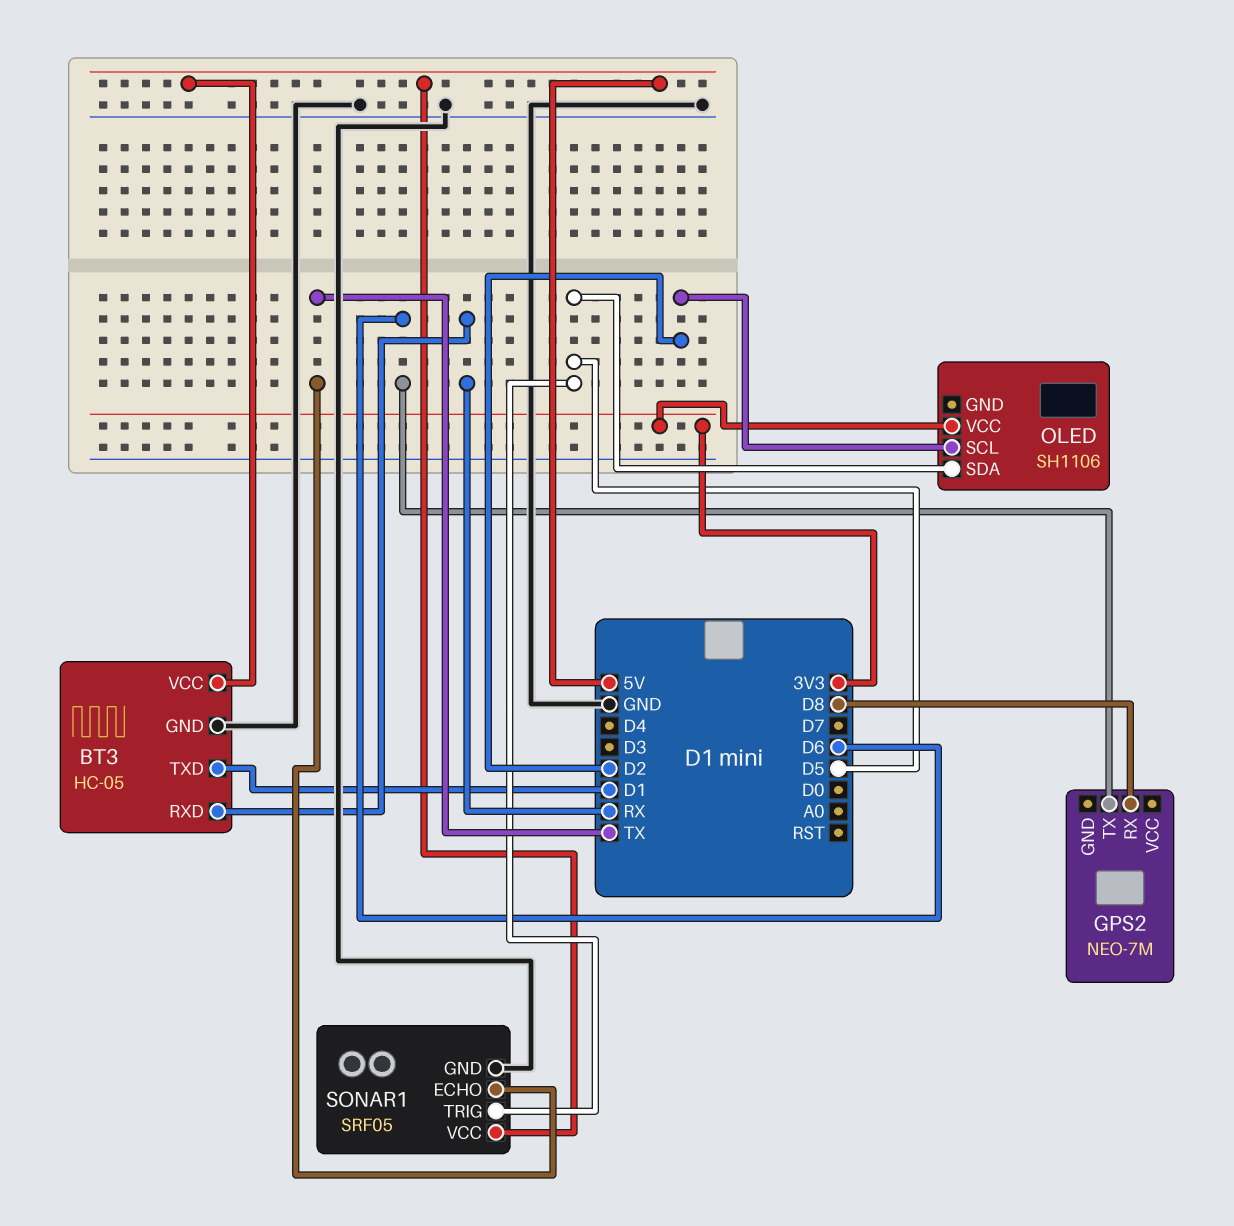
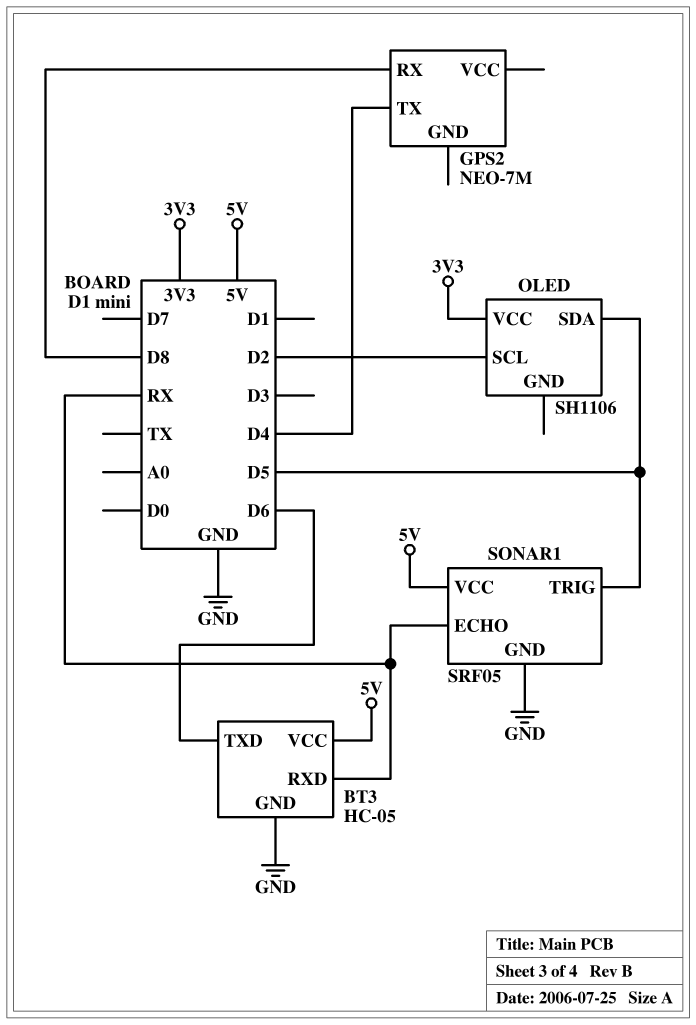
BT3 pin TXD: D1 -> D6
GPS2 pin TX: D6 -> D4
SONAR1 pin ECHO: TX -> RX

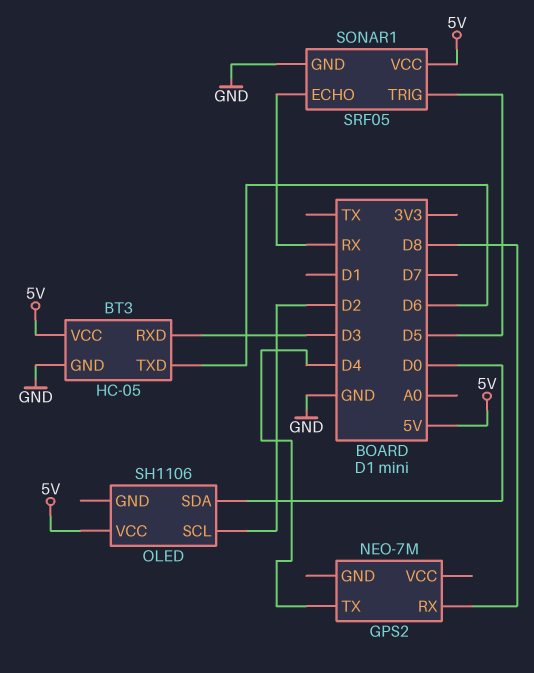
BT3 pin RXD: RX -> D3
OLED pin SDA: D5 -> D0
OLED pin VCC: 3V3 -> 5V

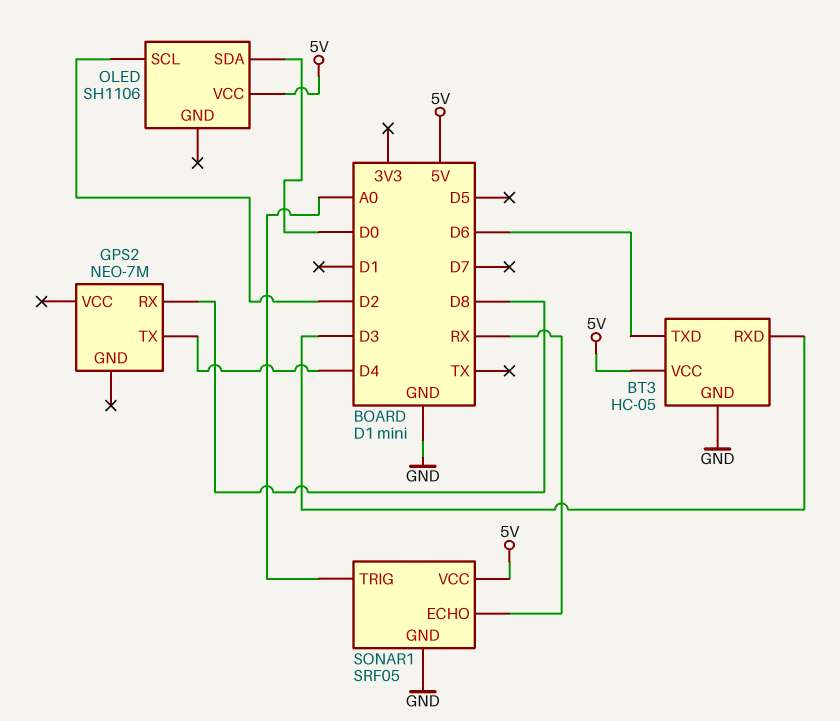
SONAR1 pin TRIG: D5 -> A0

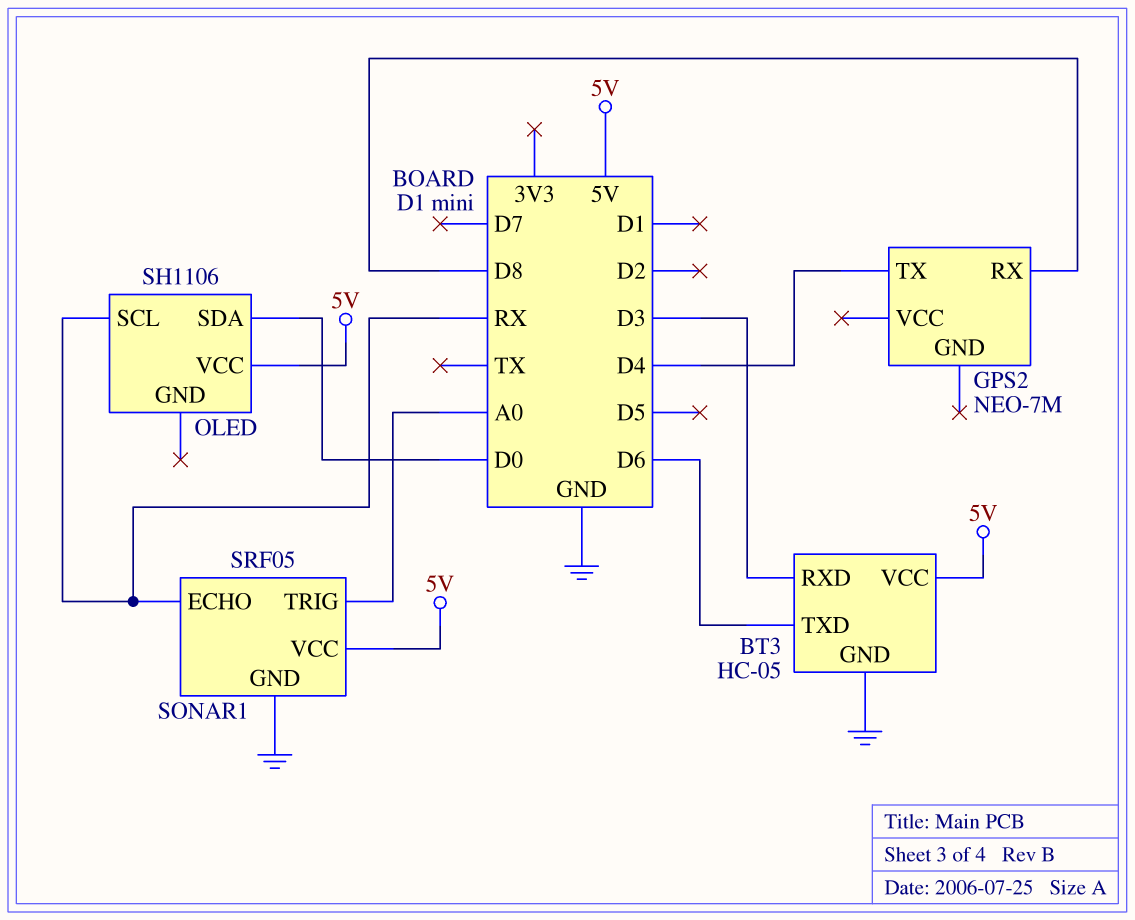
OLED pin SCL: D2 -> RX

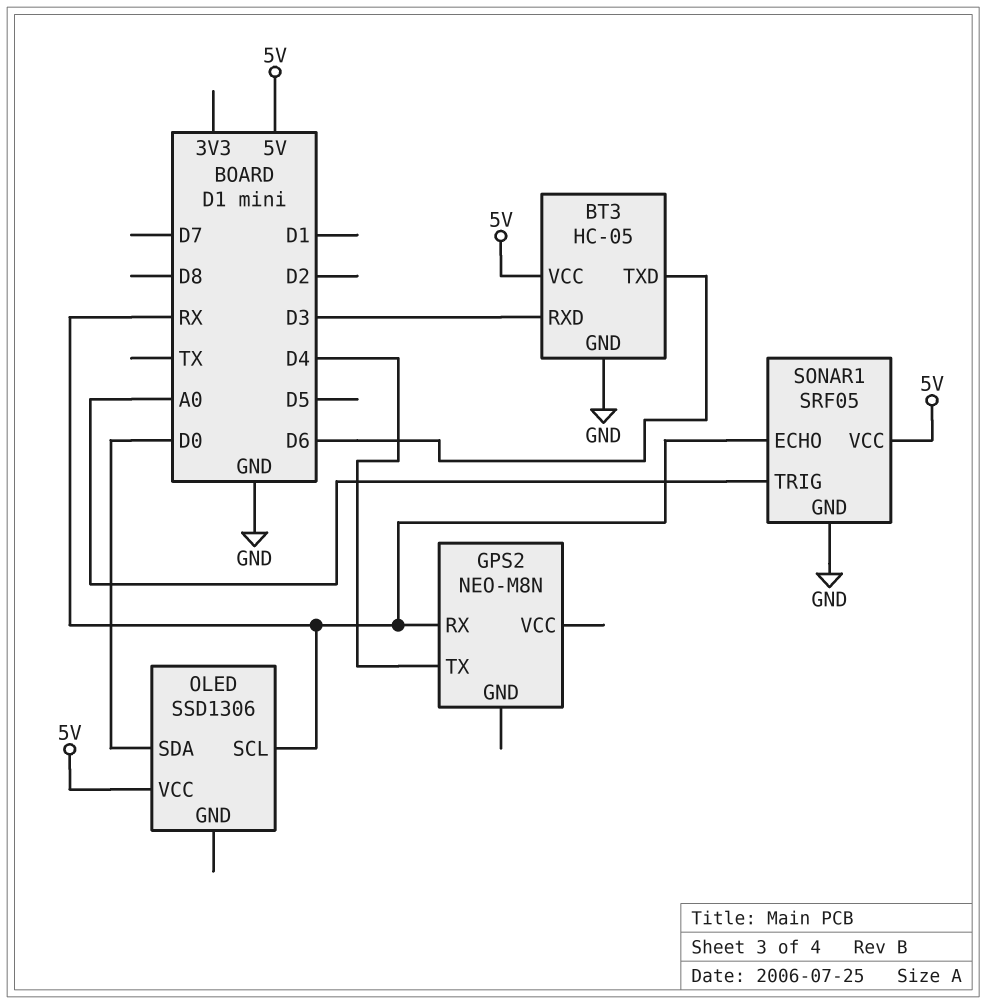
GPS2: NEO-7M -> NEO-M8N
GPS2 pin RX: D8 -> RX
OLED: SH1106 -> SSD1306

